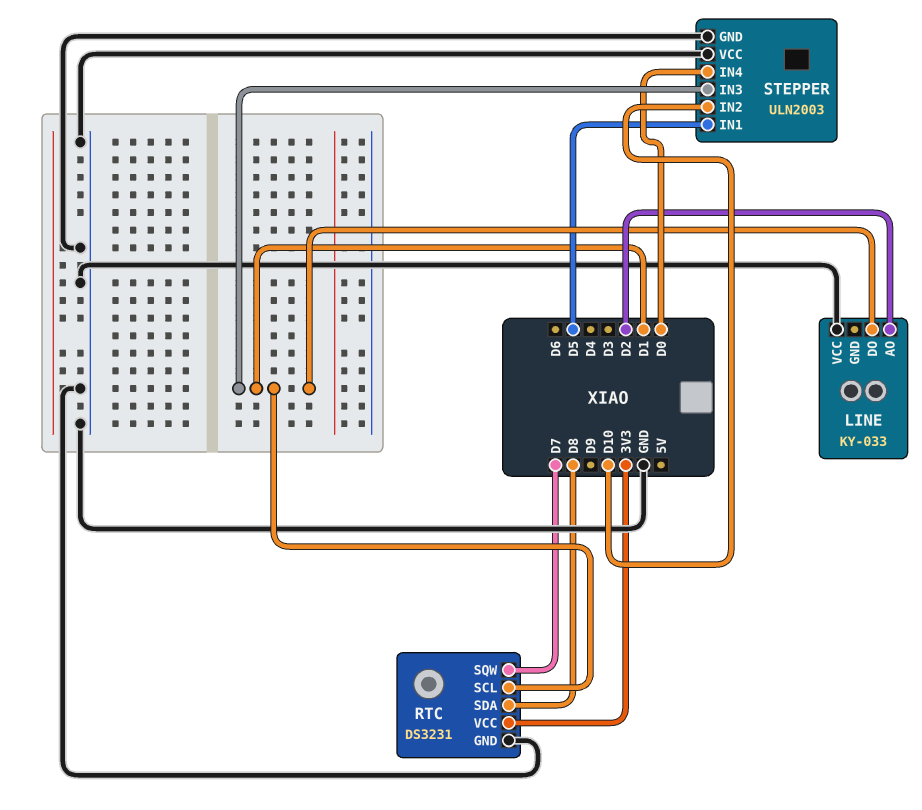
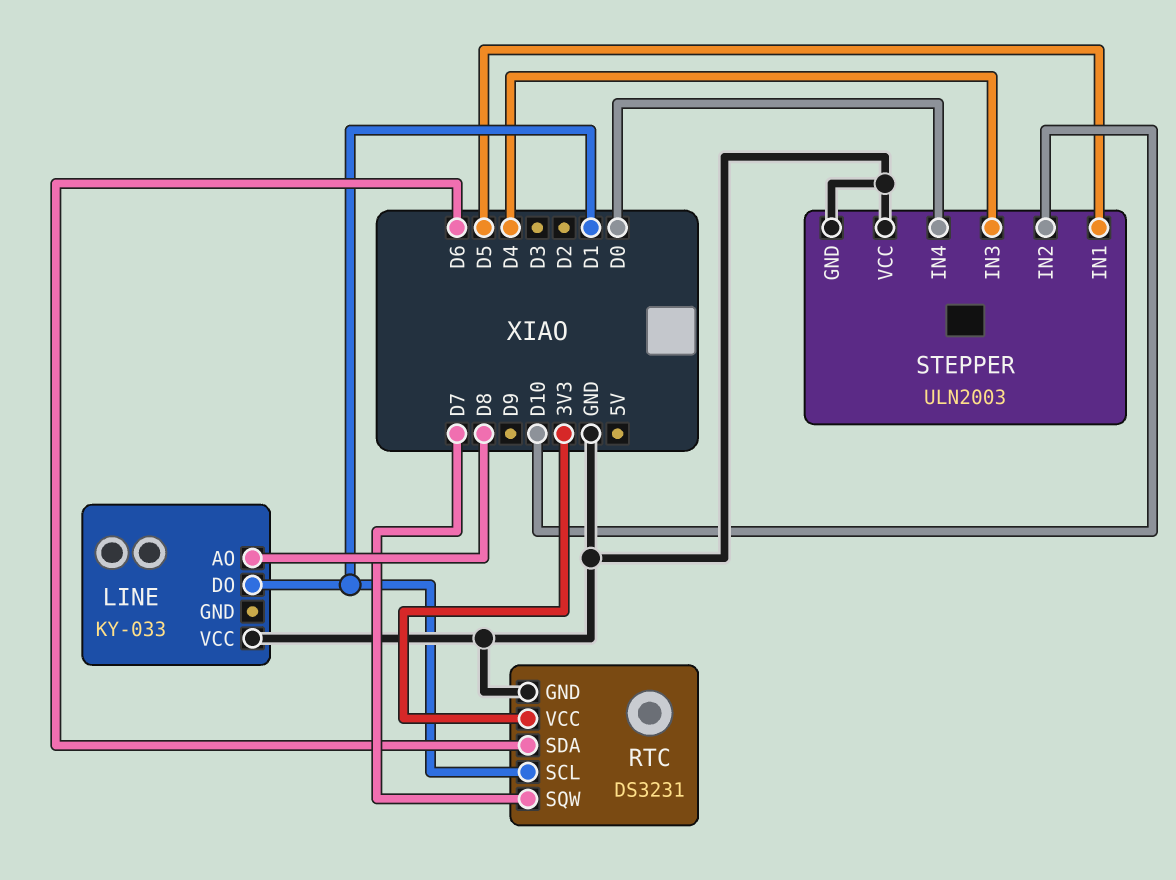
LINE pin AO: D2 -> D8
RTC pin SDA: D8 -> D6
STEPPER pin IN3: D1 -> D4

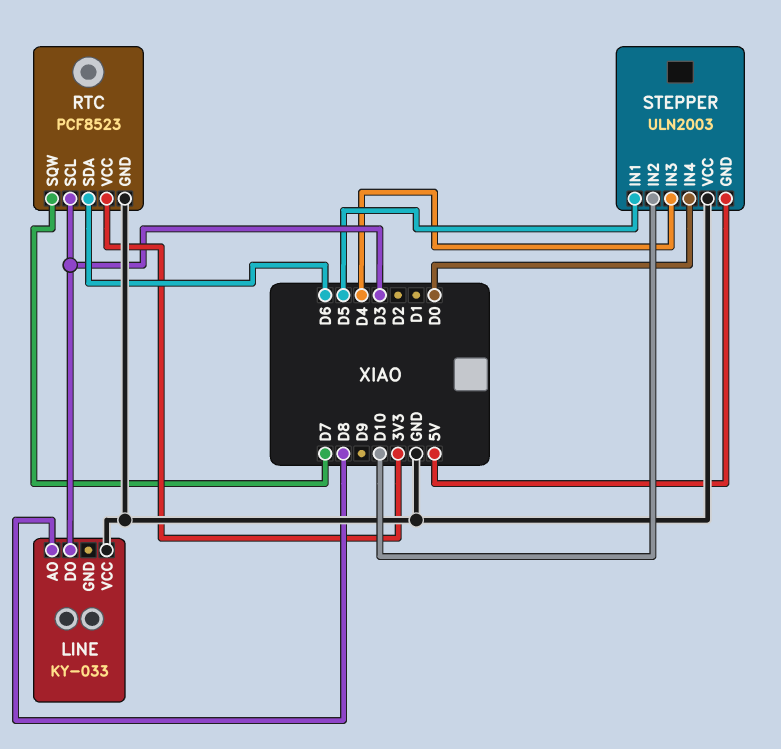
LINE pin DO: D1 -> D3
RTC: DS3231 -> PCF8523
RTC pin SCL: D1 -> D3
STEPPER pin GND: GND -> 5V

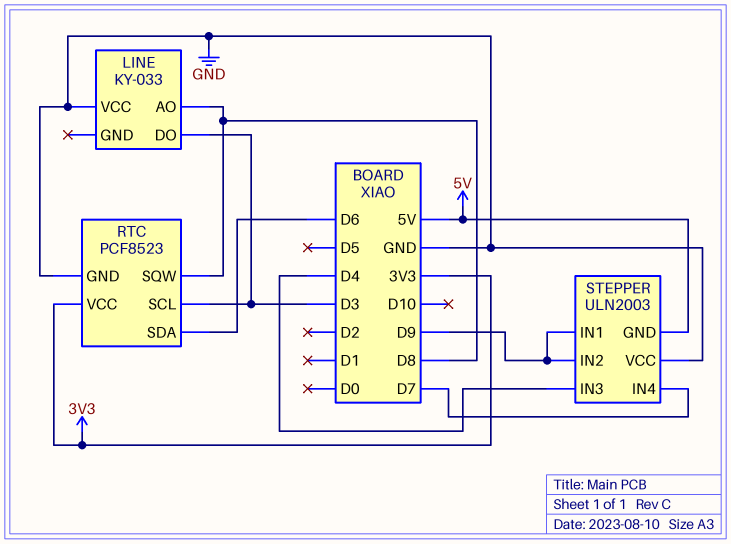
RTC pin SQW: D7 -> D8
STEPPER pin IN1: D5 -> D9
STEPPER pin IN2: D10 -> D9
STEPPER pin IN4: D0 -> D7

